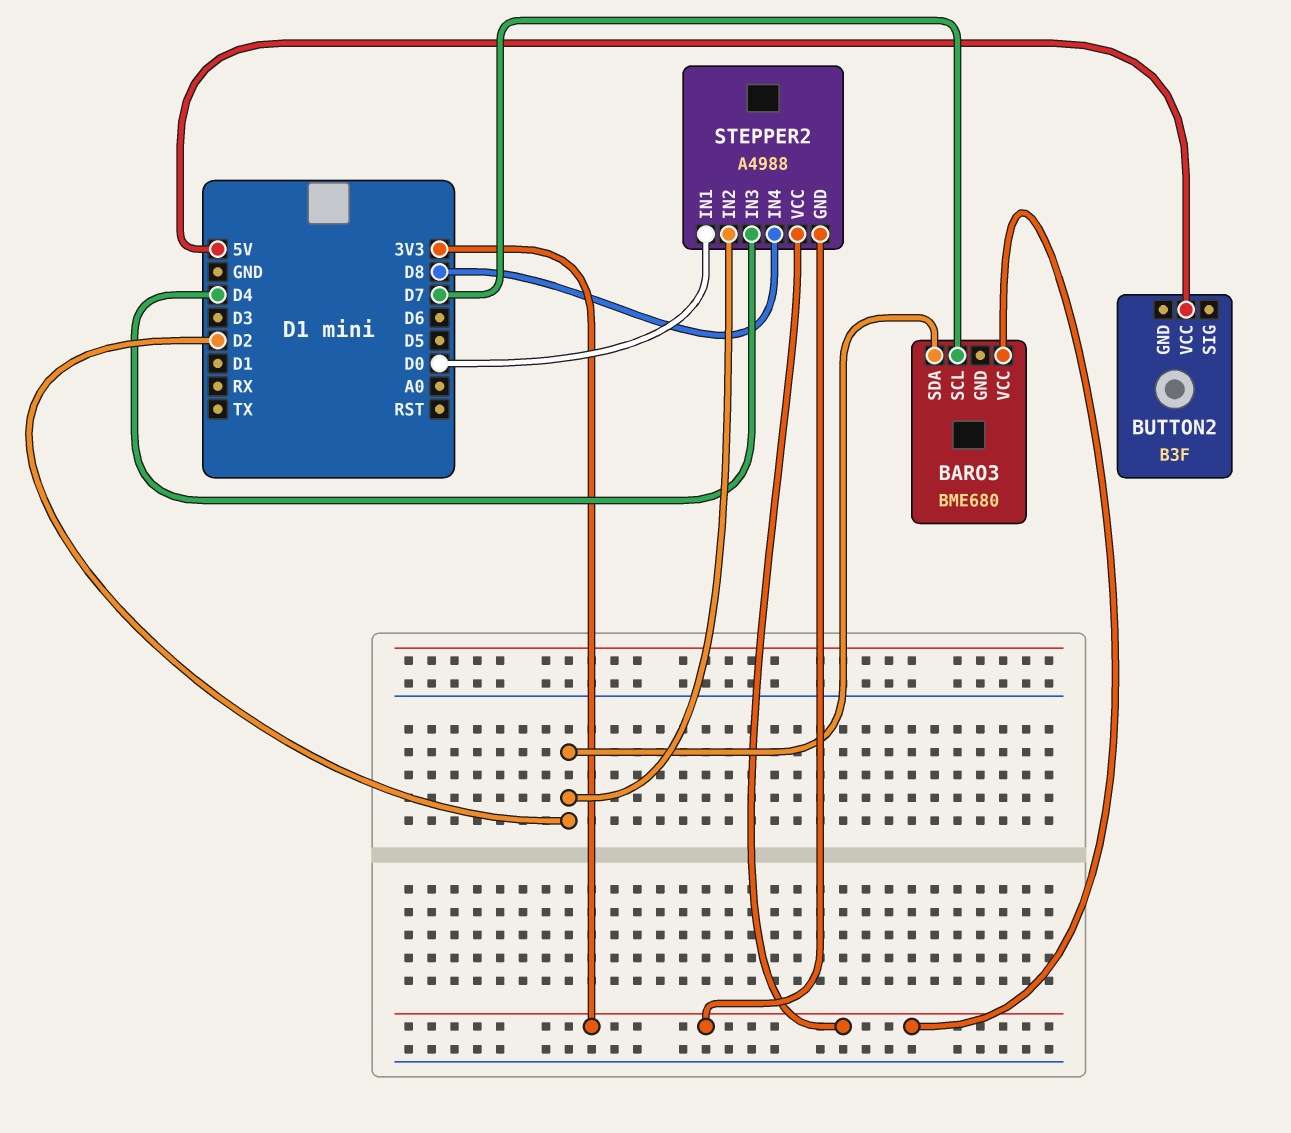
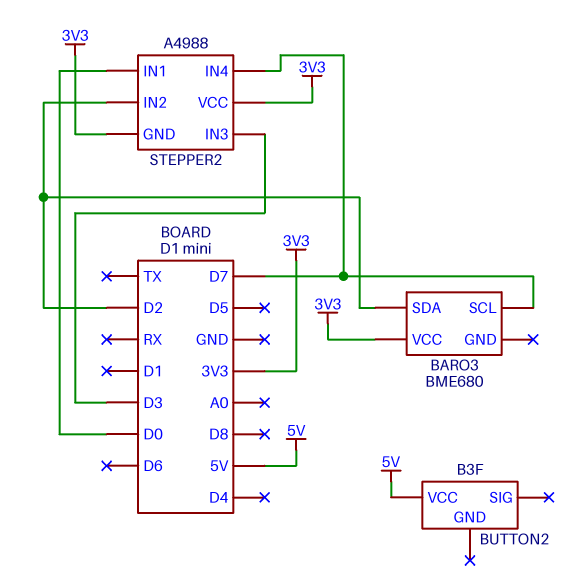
STEPPER2 pin IN3: D4 -> D3
STEPPER2 pin IN4: D8 -> D7

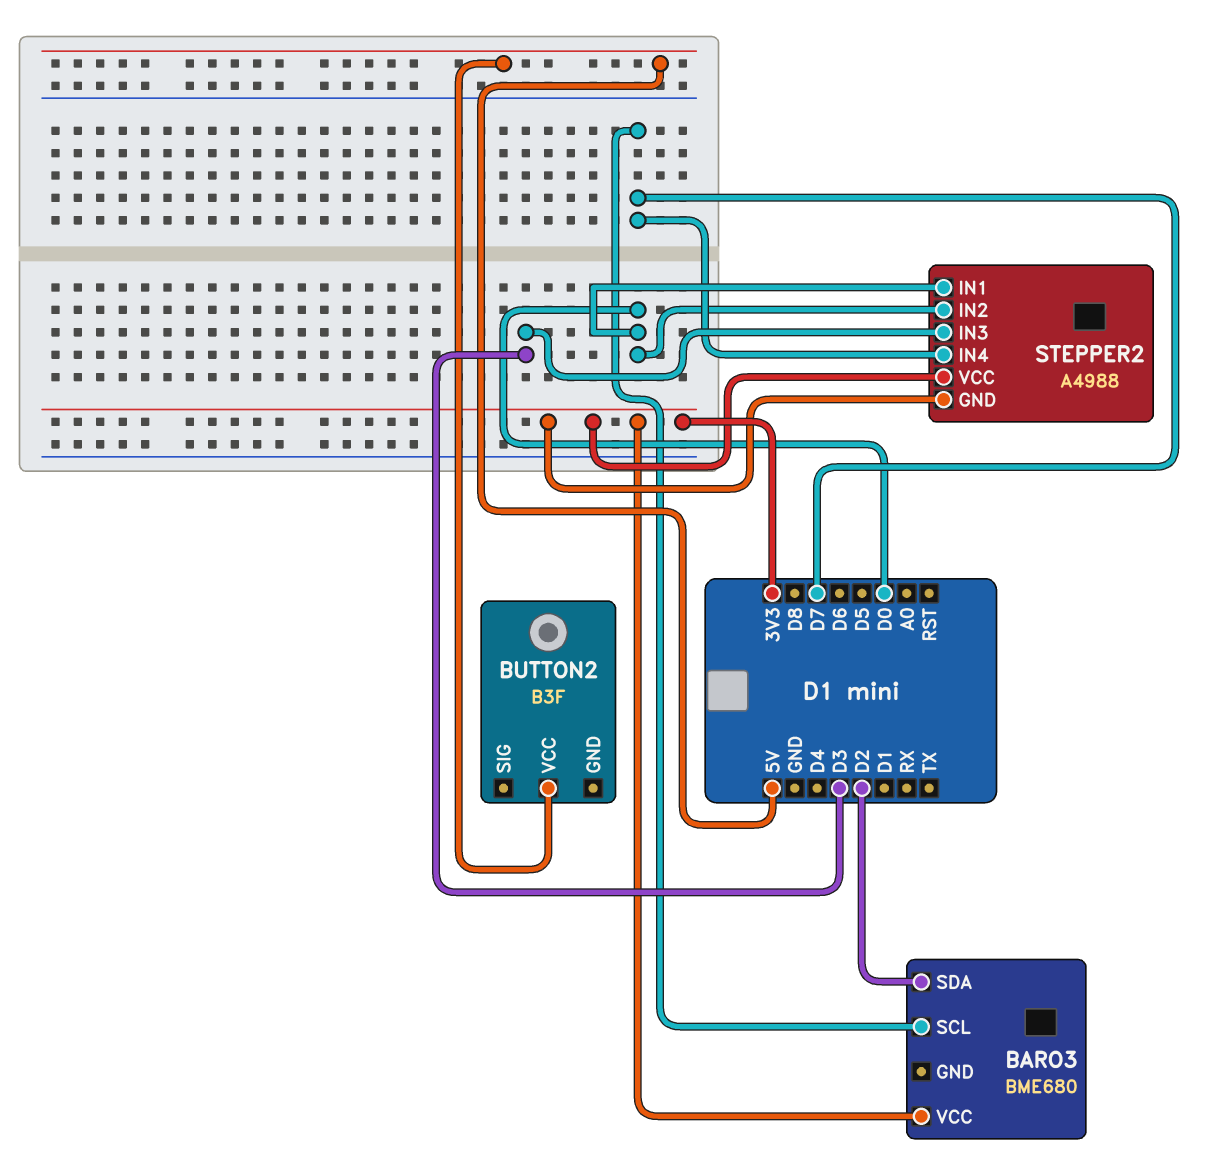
STEPPER2 pin IN2: D2 -> D0

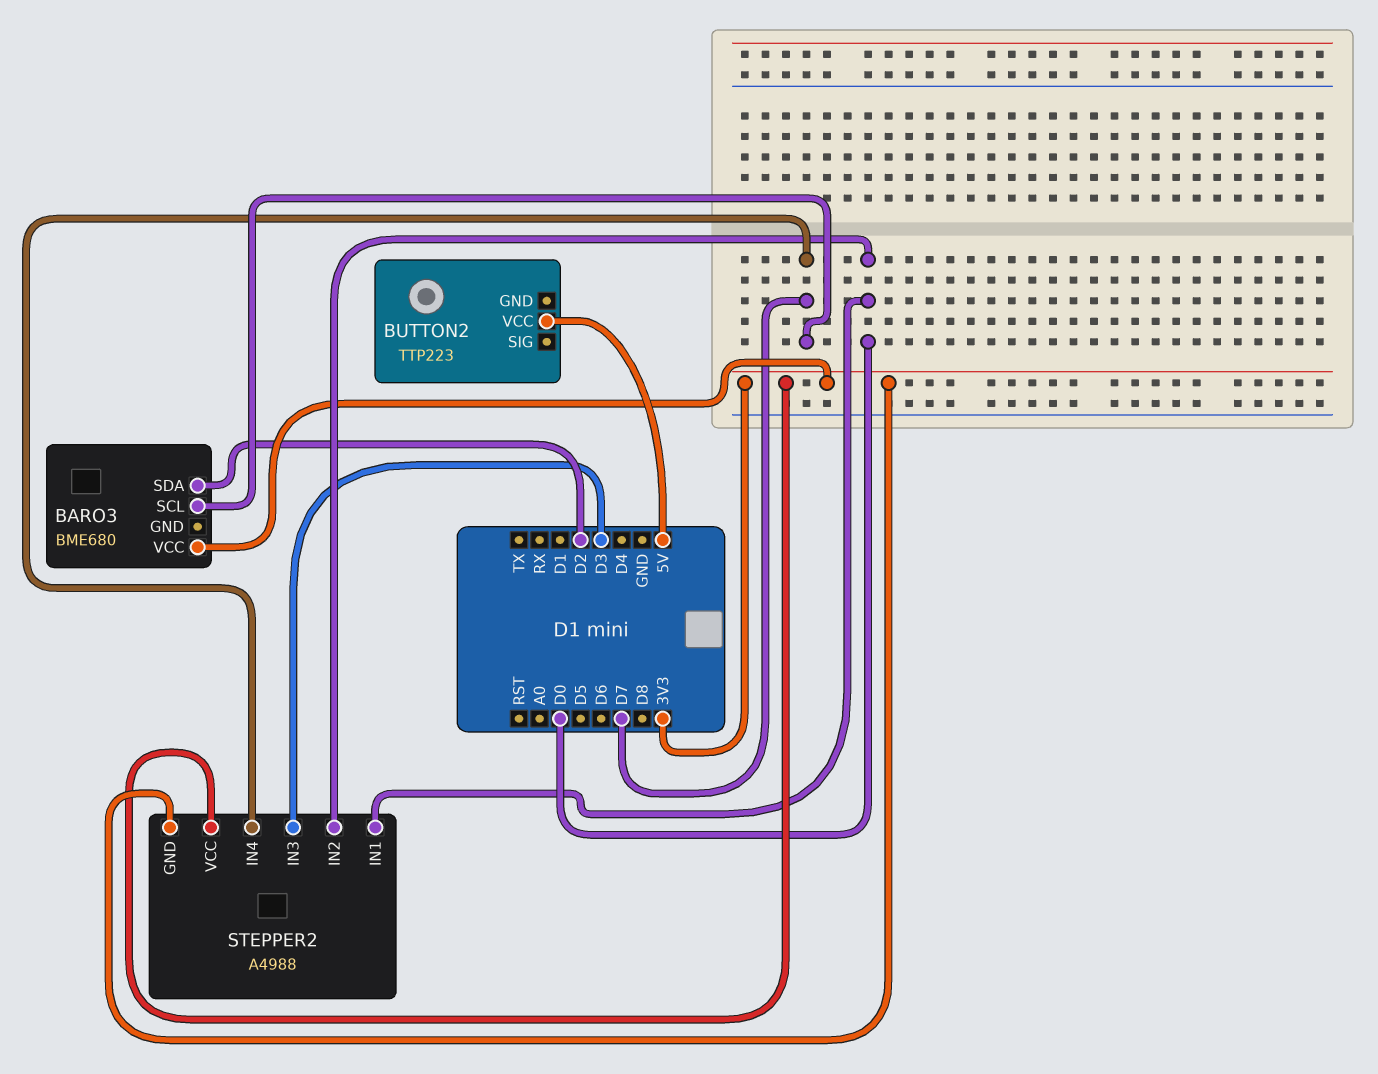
BUTTON2: B3F -> TTP223

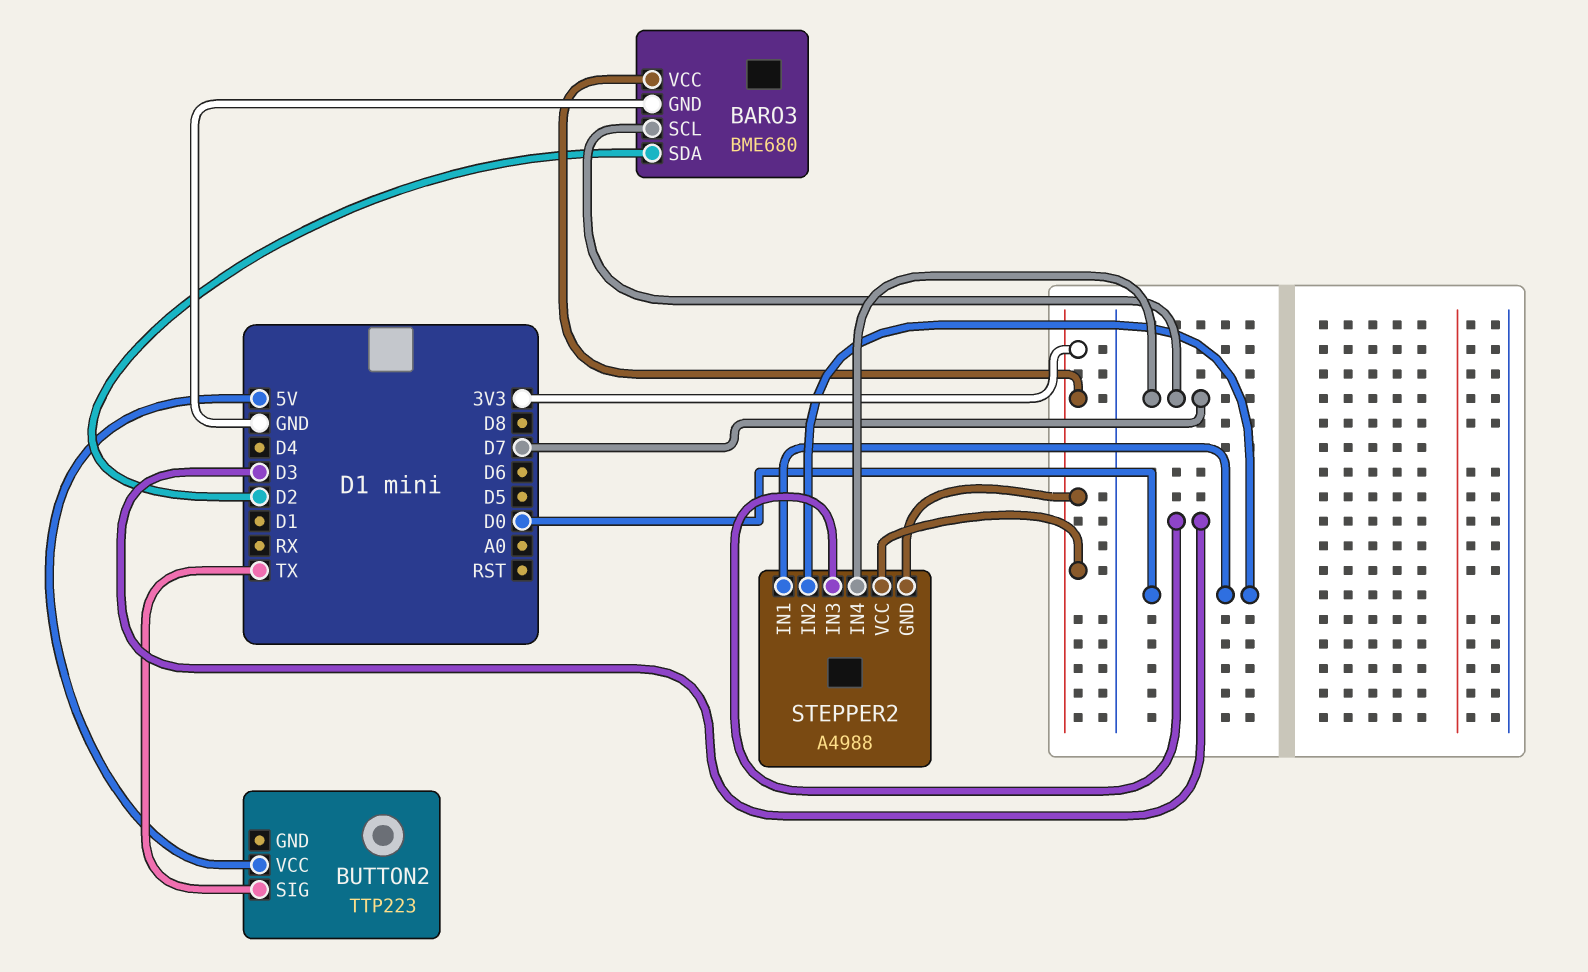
BARO3 pin GND: none -> GND
BUTTON2 pin SIG: none -> TX

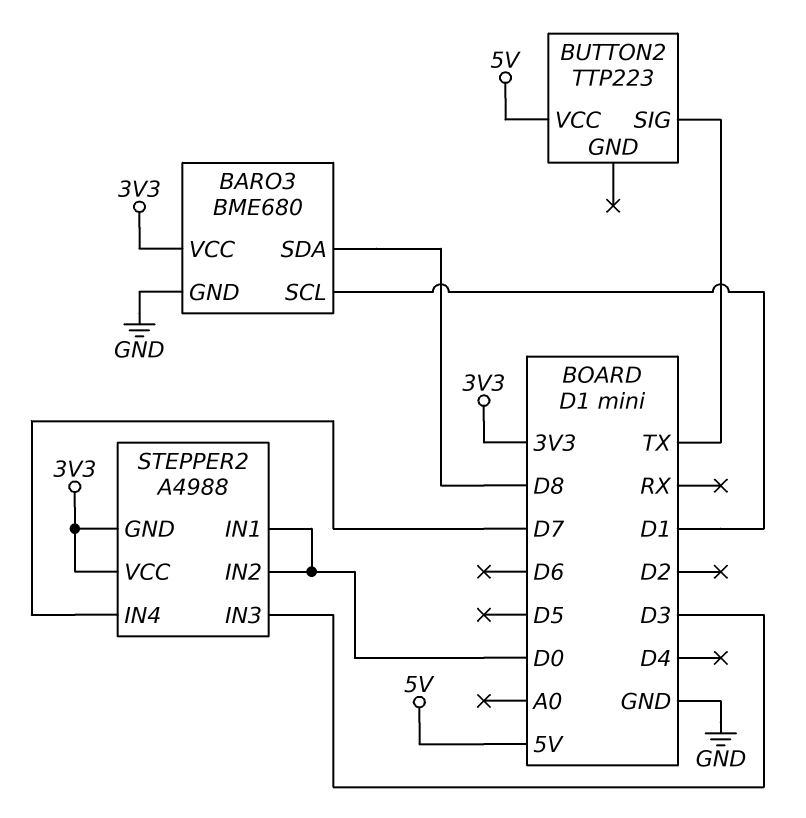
BARO3 pin SCL: D7 -> D1
BARO3 pin SDA: D2 -> D8

